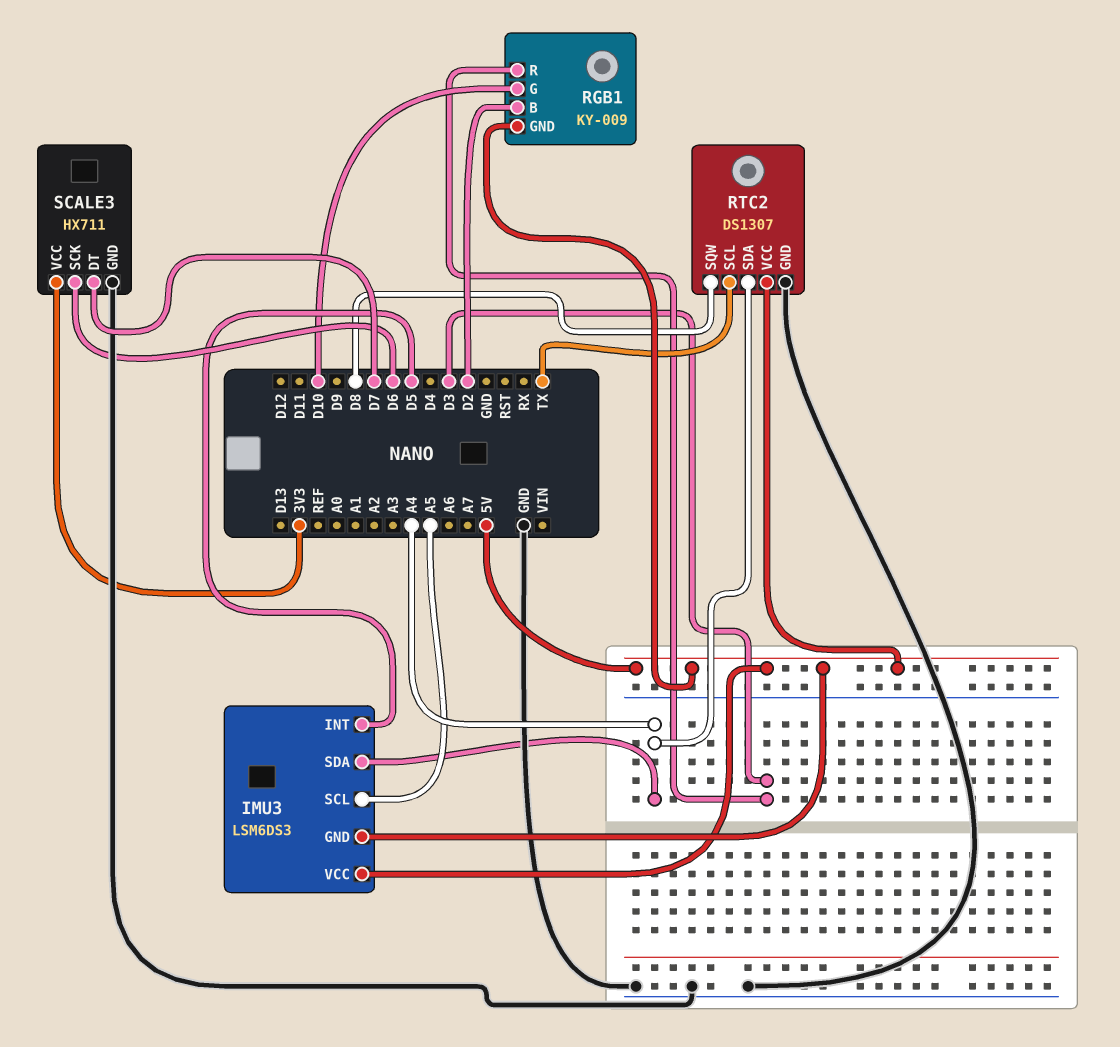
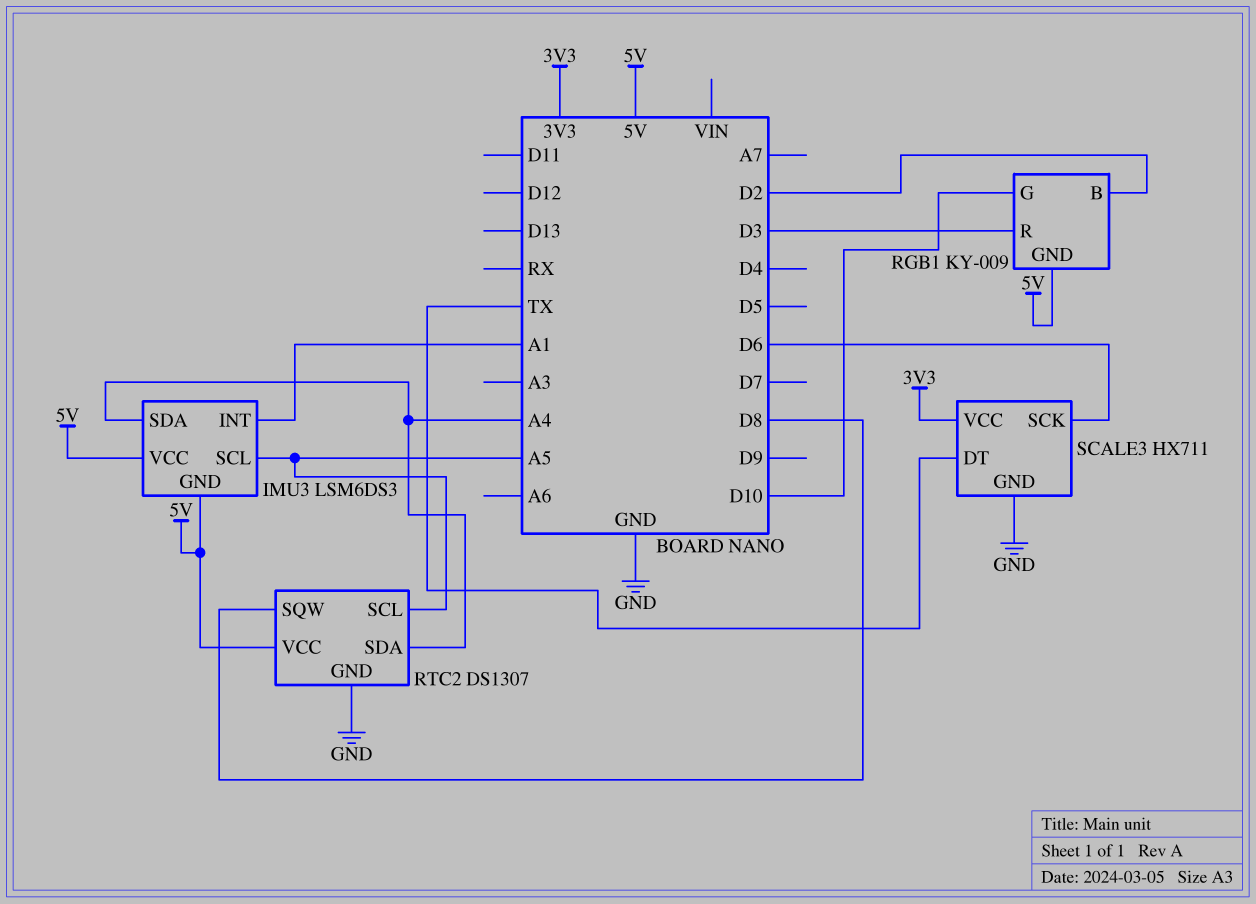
IMU3 pin INT: D5 -> A1
RTC2 pin SCL: TX -> A5
SCALE3 pin DT: D7 -> TX

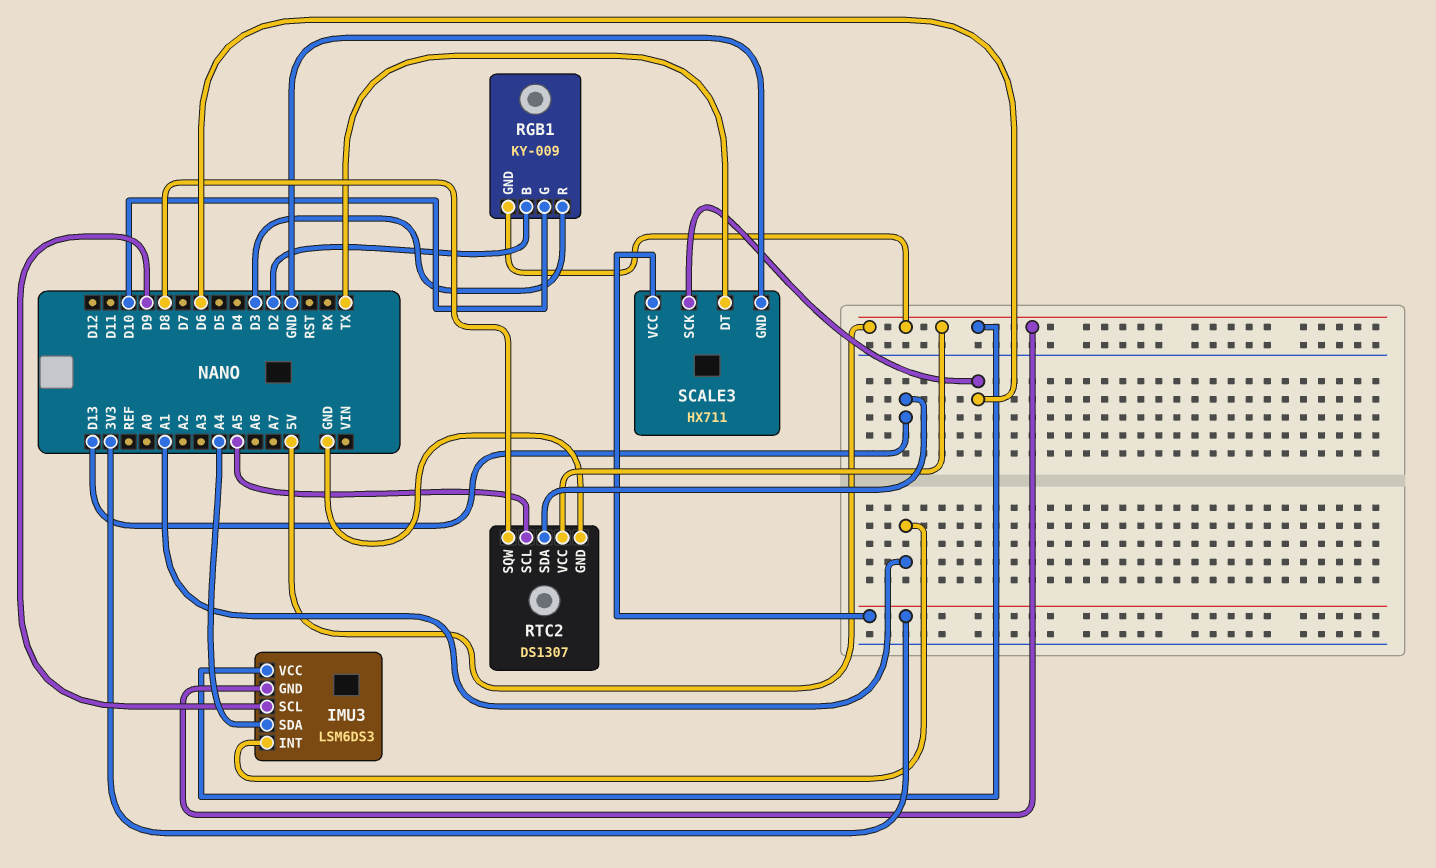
IMU3 pin SCL: A5 -> D9
RTC2 pin SDA: A4 -> D13

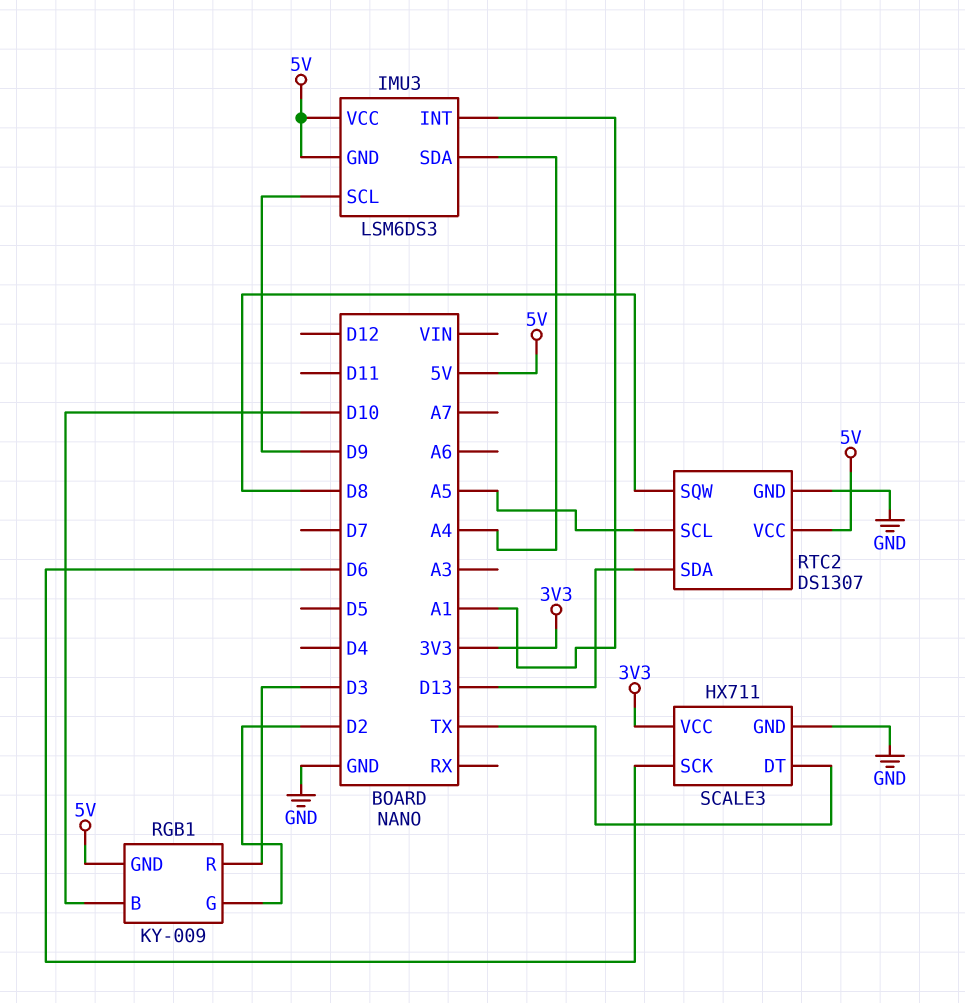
RGB1 pin B: D2 -> D10
RGB1 pin G: D10 -> D2

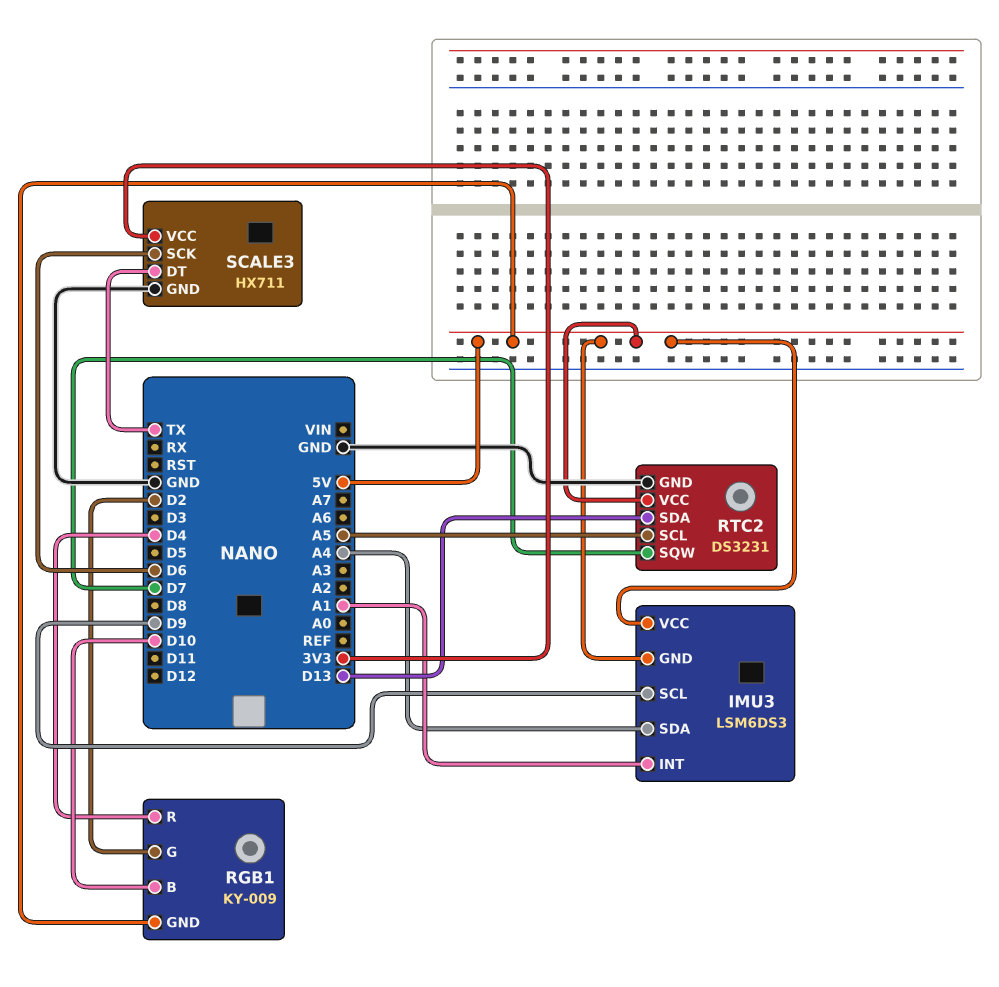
RGB1 pin R: D3 -> D4
RTC2: DS1307 -> DS3231
RTC2 pin SQW: D8 -> D7

